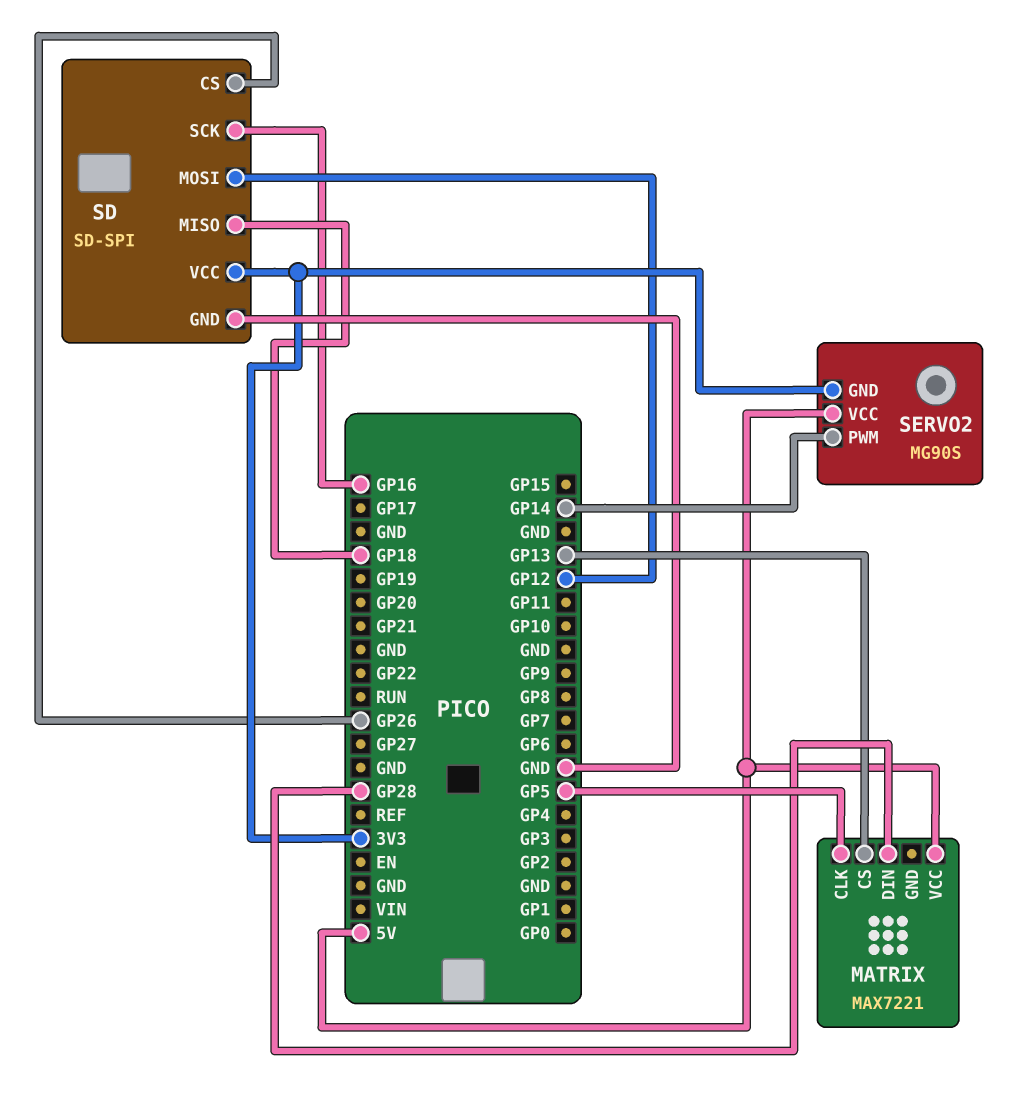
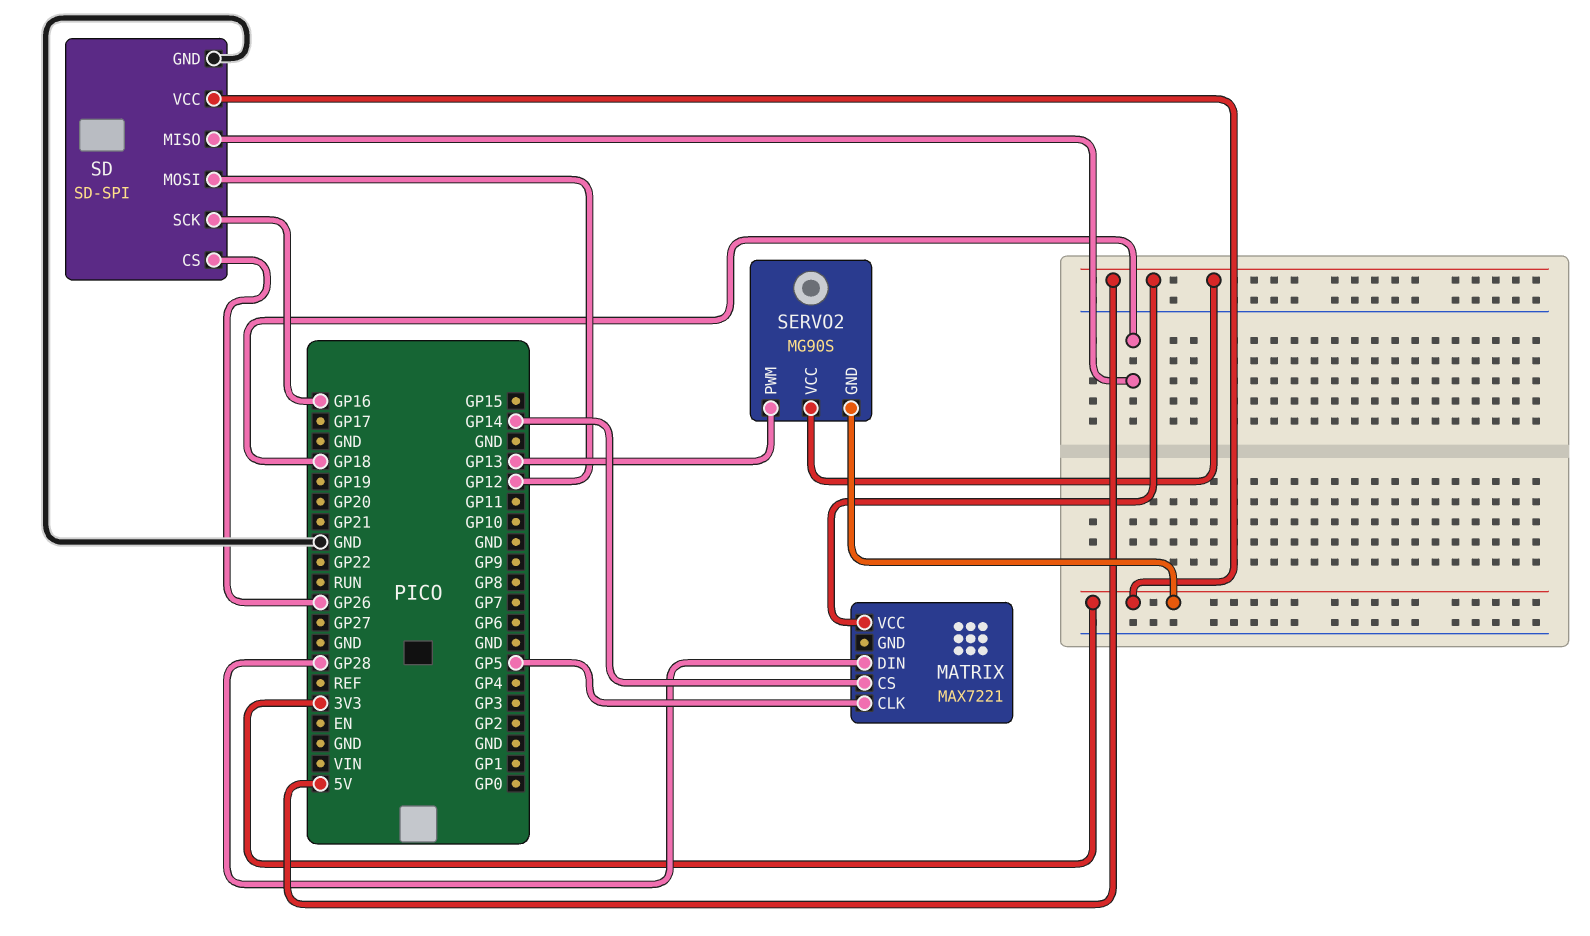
MATRIX pin CS: GP13 -> GP14
SERVO2 pin PWM: GP14 -> GP13

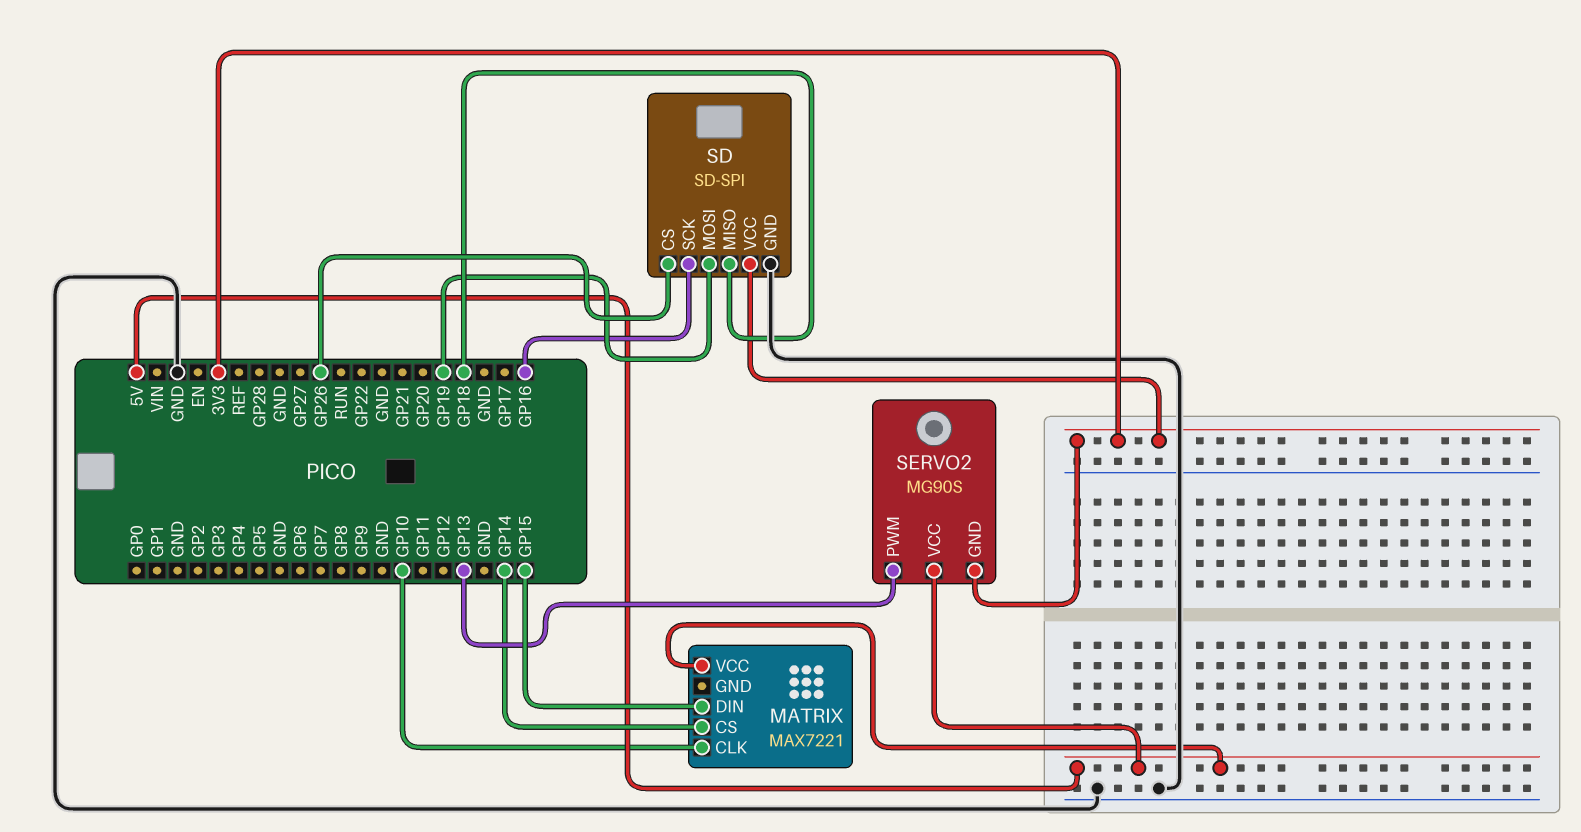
MATRIX pin CLK: GP5 -> GP10
MATRIX pin DIN: GP28 -> GP15
SD pin MOSI: GP12 -> GP19

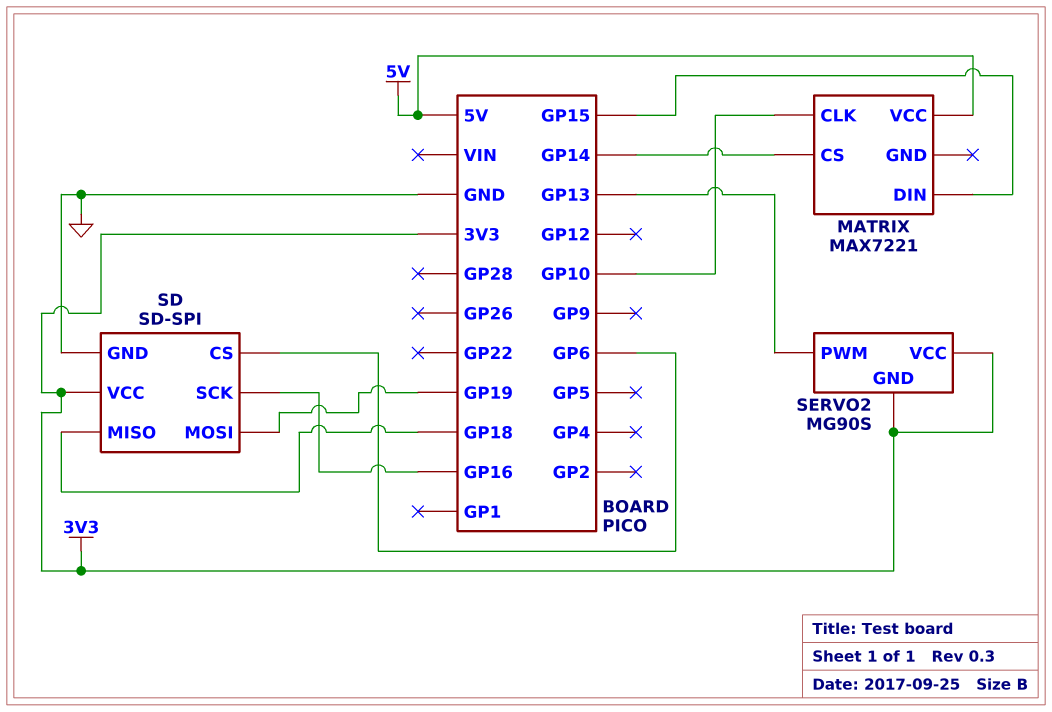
SD pin CS: GP26 -> GP6
SERVO2 pin VCC: 5V -> 3V3

